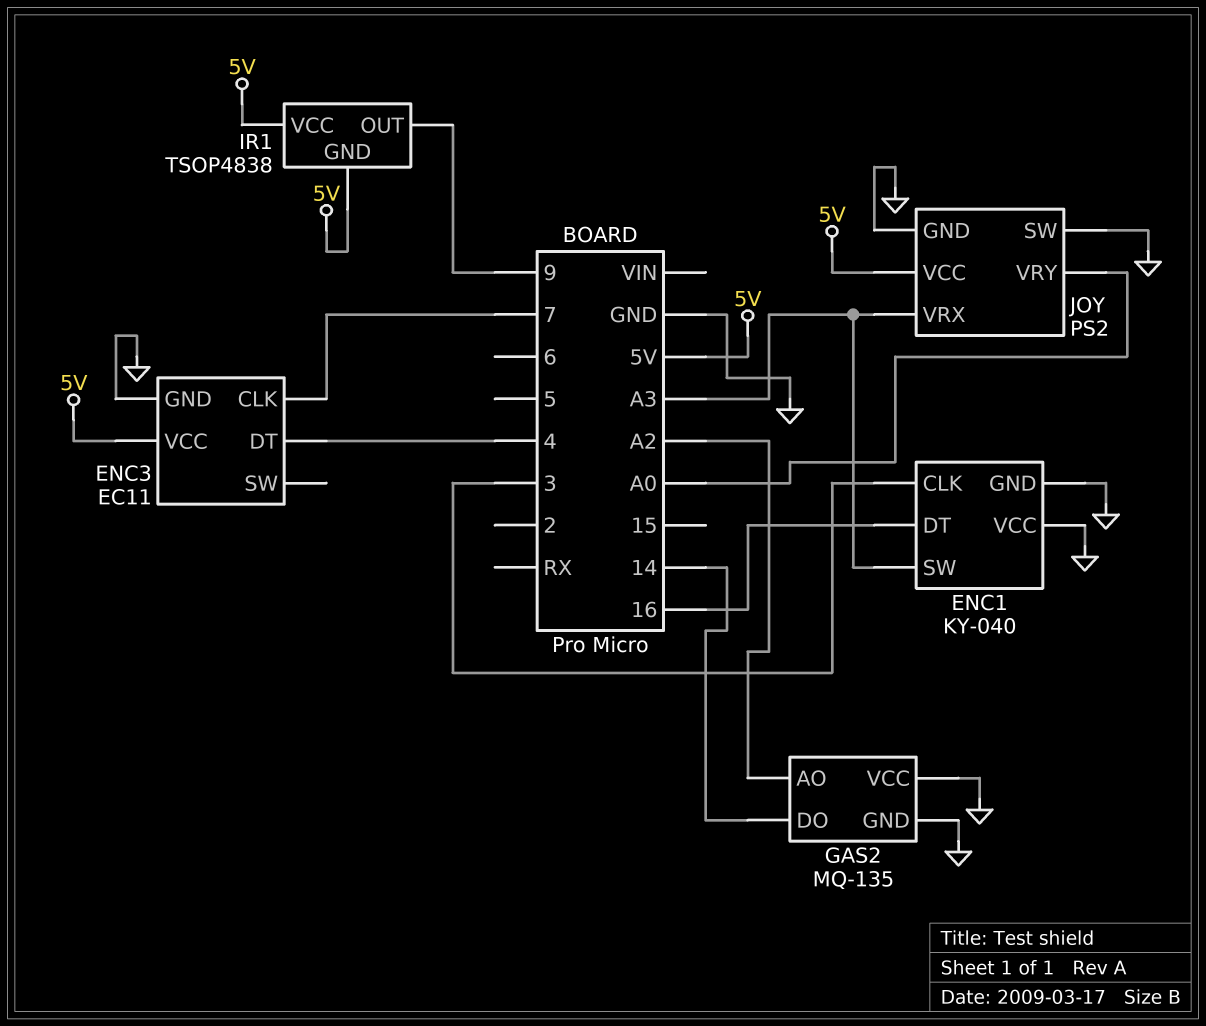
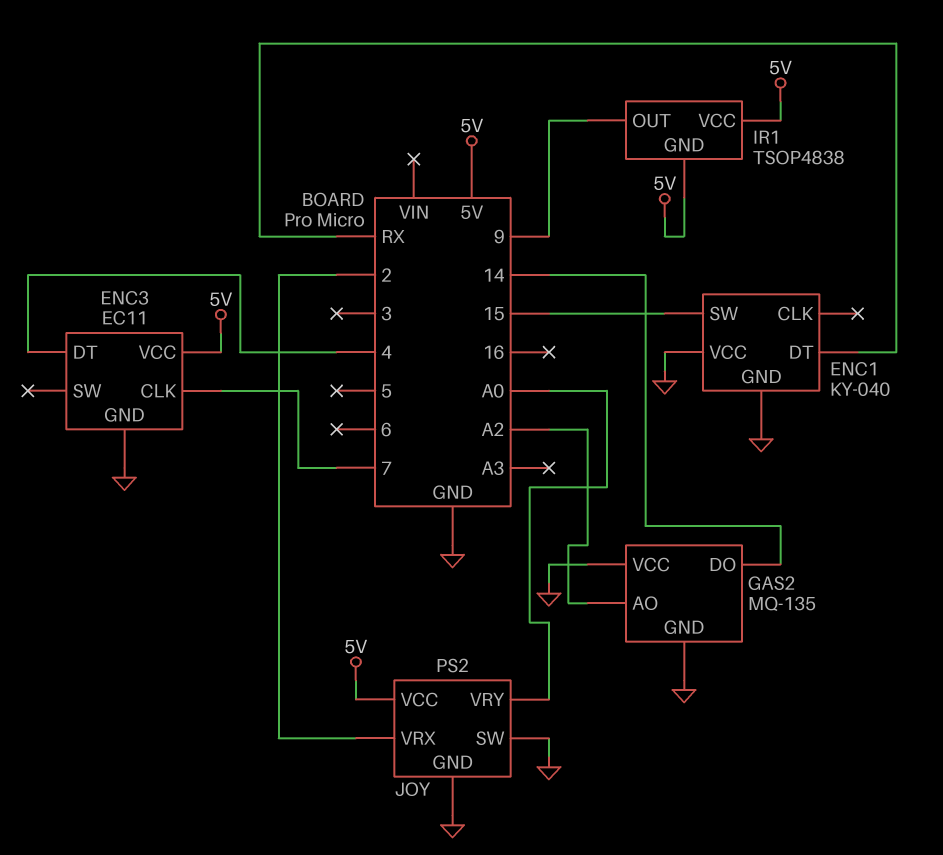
ENC1 pin CLK: 3 -> none
ENC1 pin DT: 16 -> RX
ENC1 pin SW: A3 -> 15
JOY pin VRX: A3 -> 2

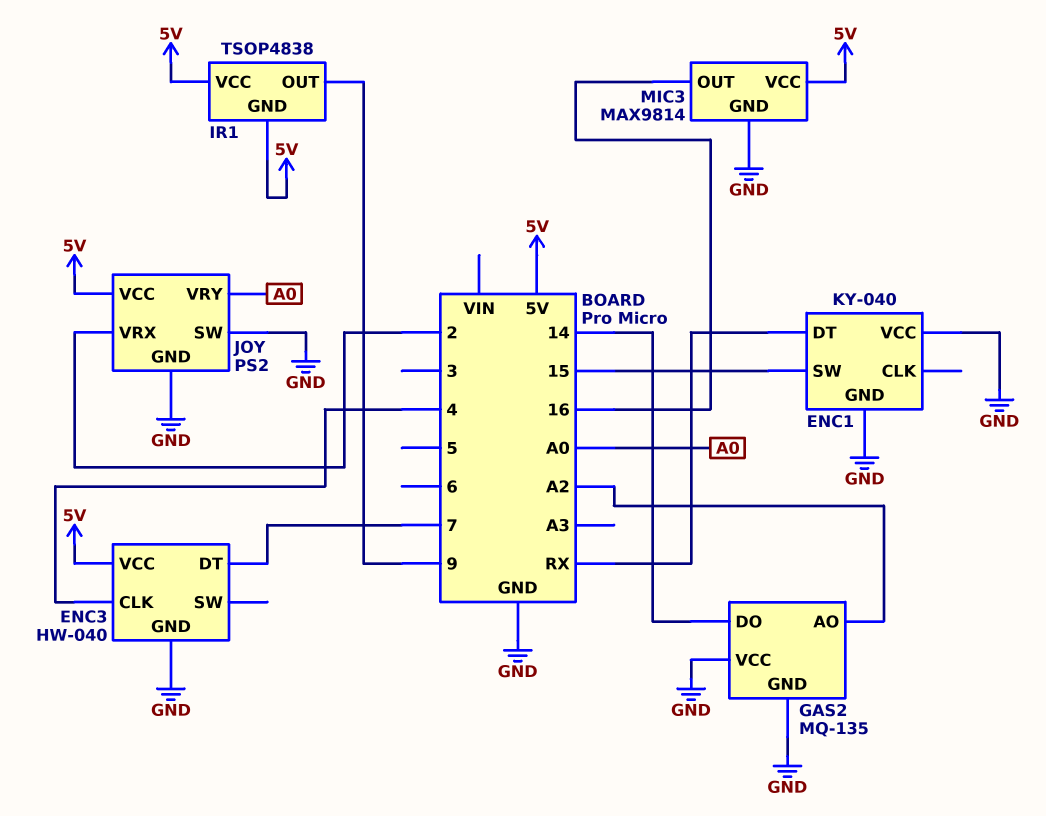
ENC3: EC11 -> HW-040
ENC3 pin CLK: 7 -> 4
ENC3 pin DT: 4 -> 7
MIC3: none -> MAX9814
MIC3 pin GND: none -> GND
MIC3 pin OUT: none -> 16
MIC3 pin VCC: none -> 5V

